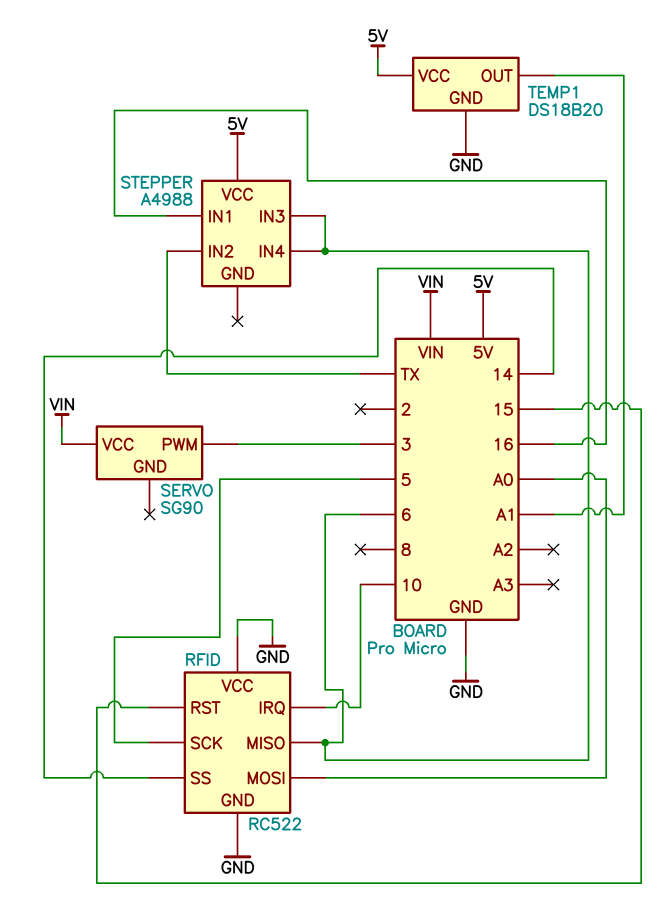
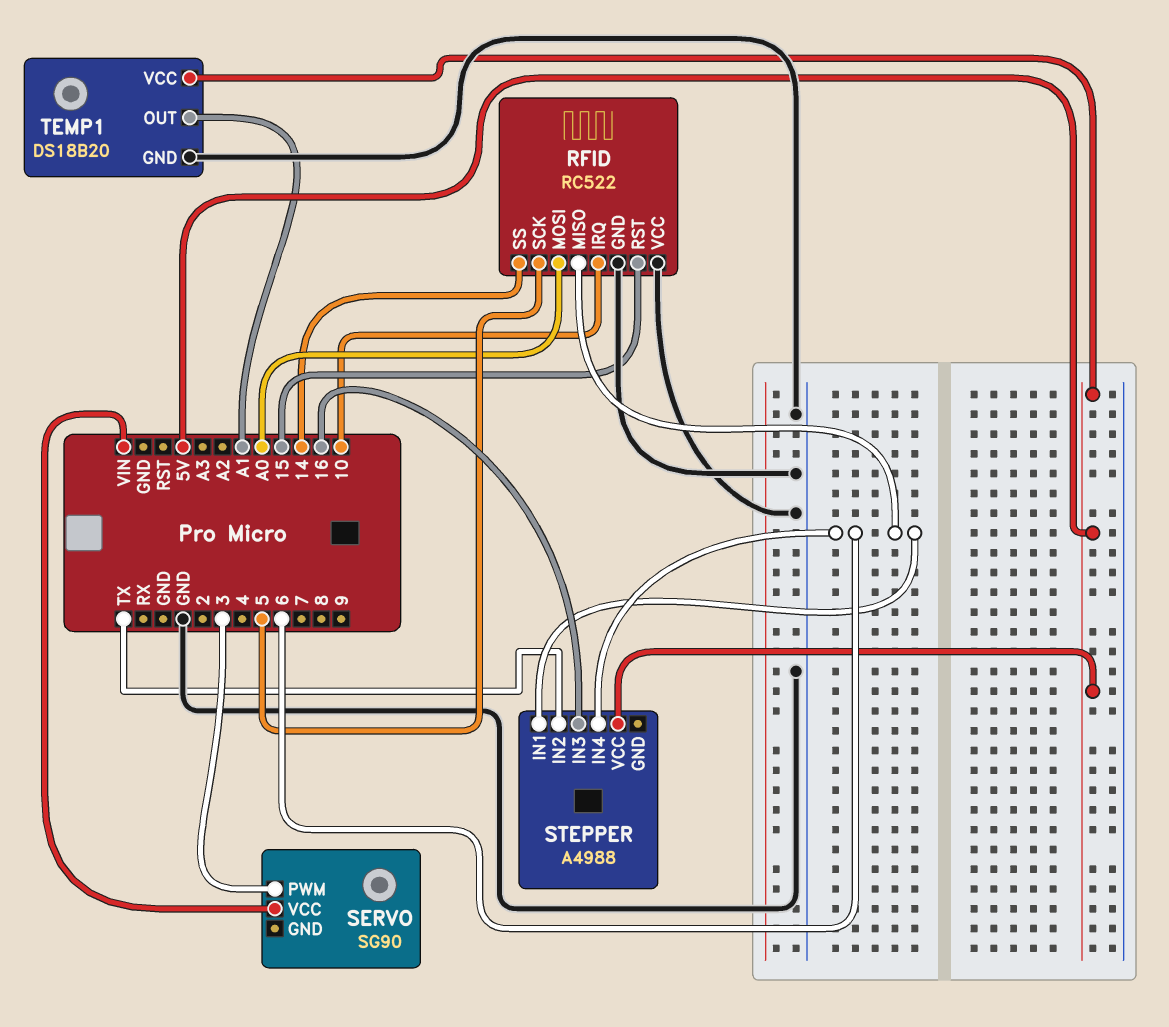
STEPPER pin IN1: 16 -> 6
STEPPER pin IN3: 6 -> 16

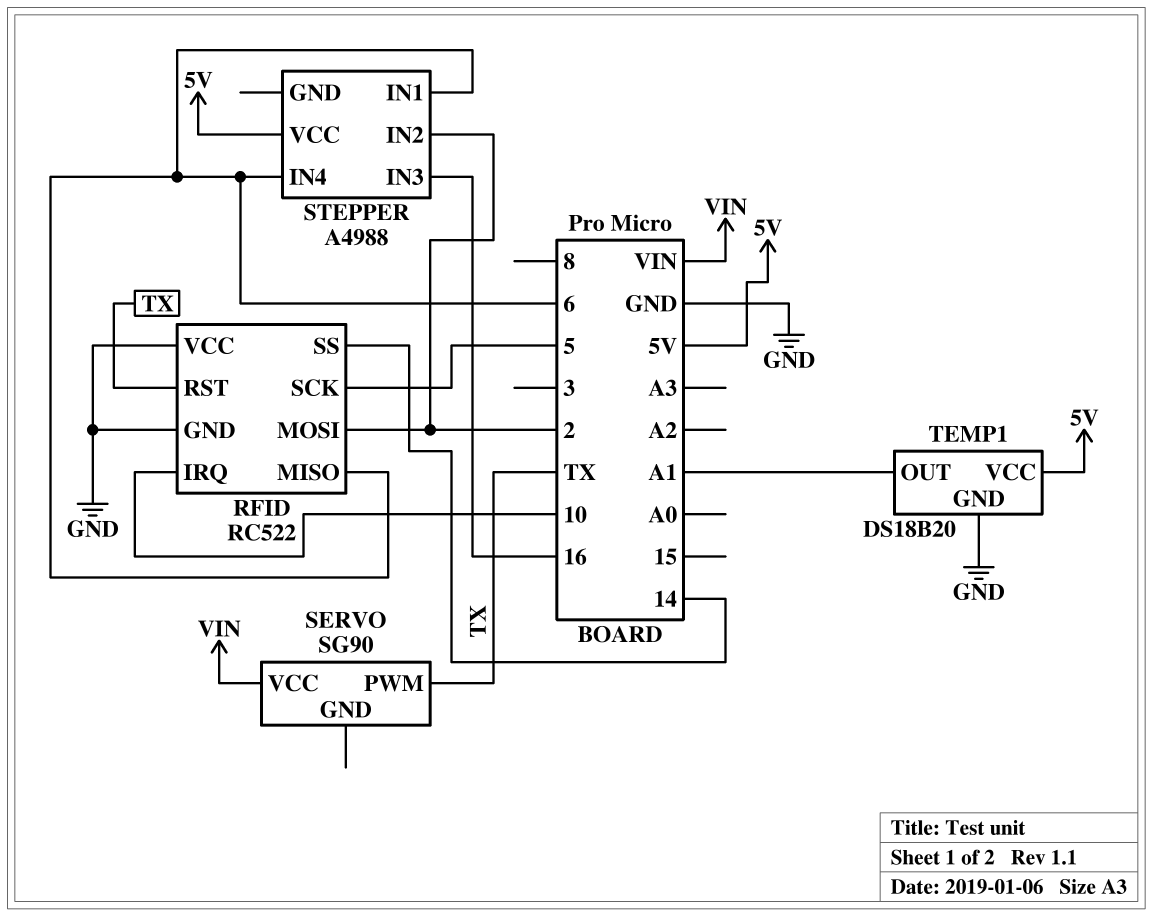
RFID pin MOSI: A0 -> 2
RFID pin RST: 15 -> TX
SERVO pin PWM: 3 -> TX
STEPPER pin IN2: TX -> 2

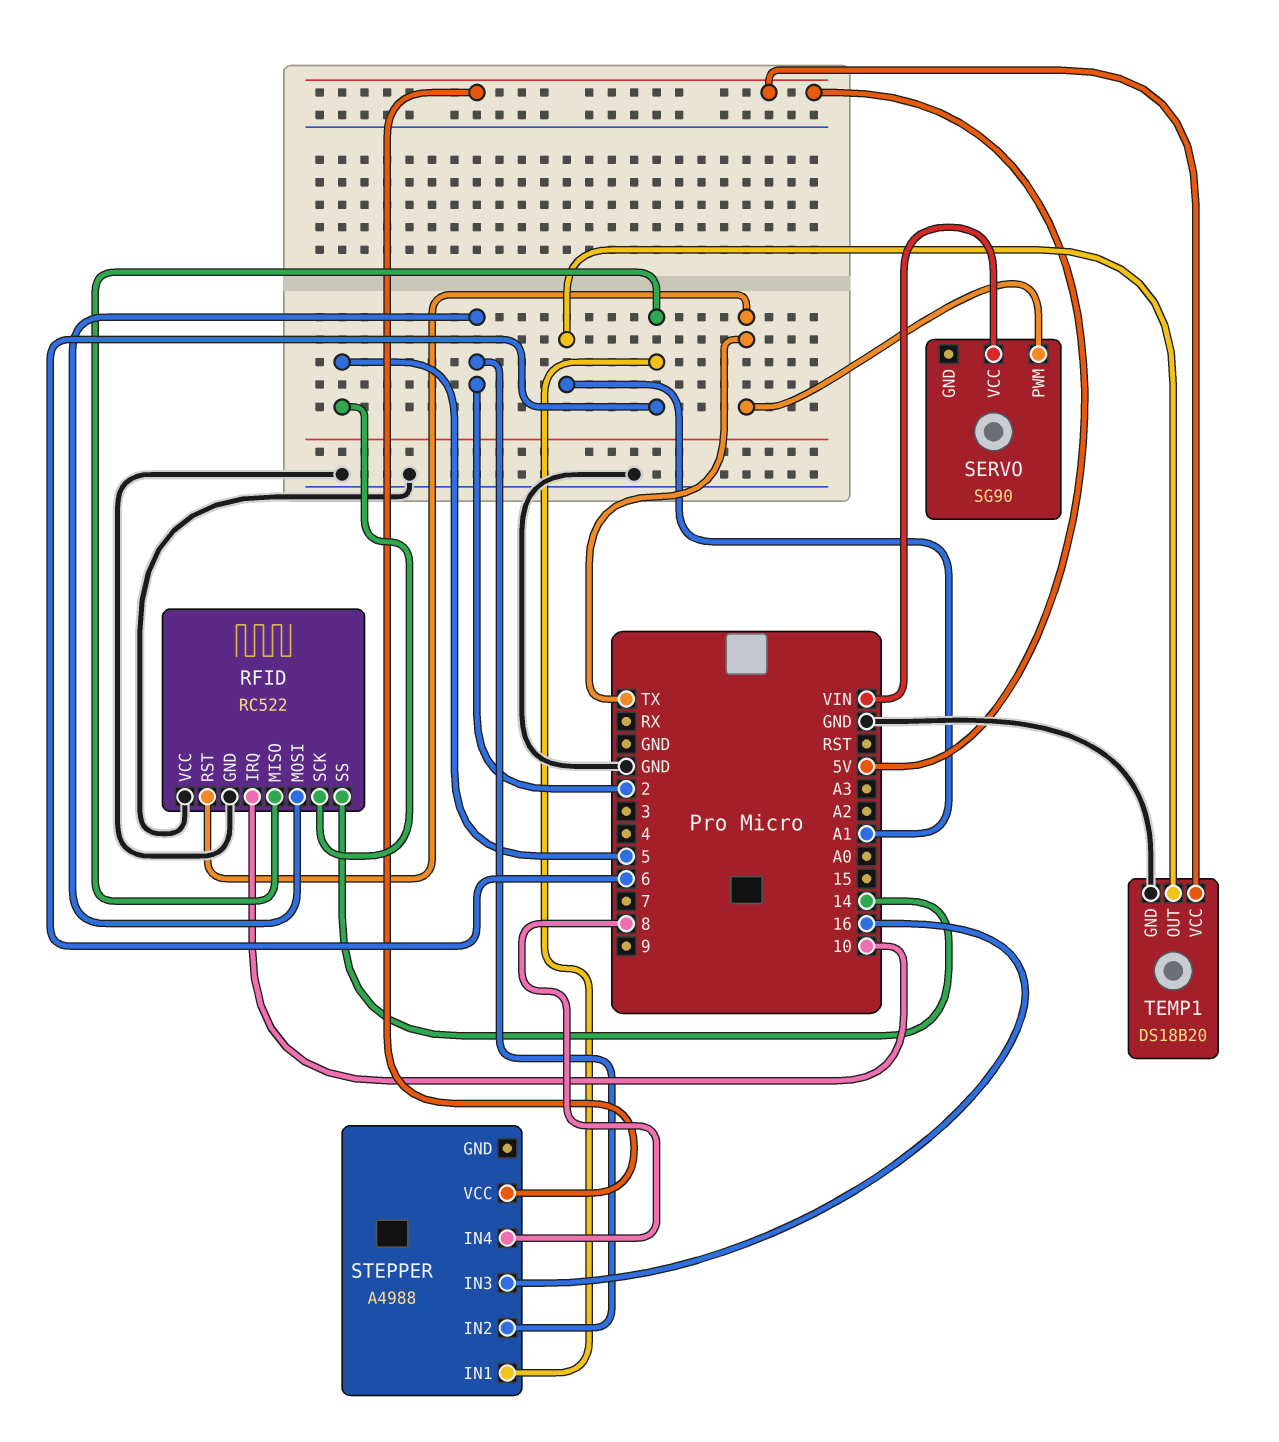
STEPPER pin IN4: 6 -> 8

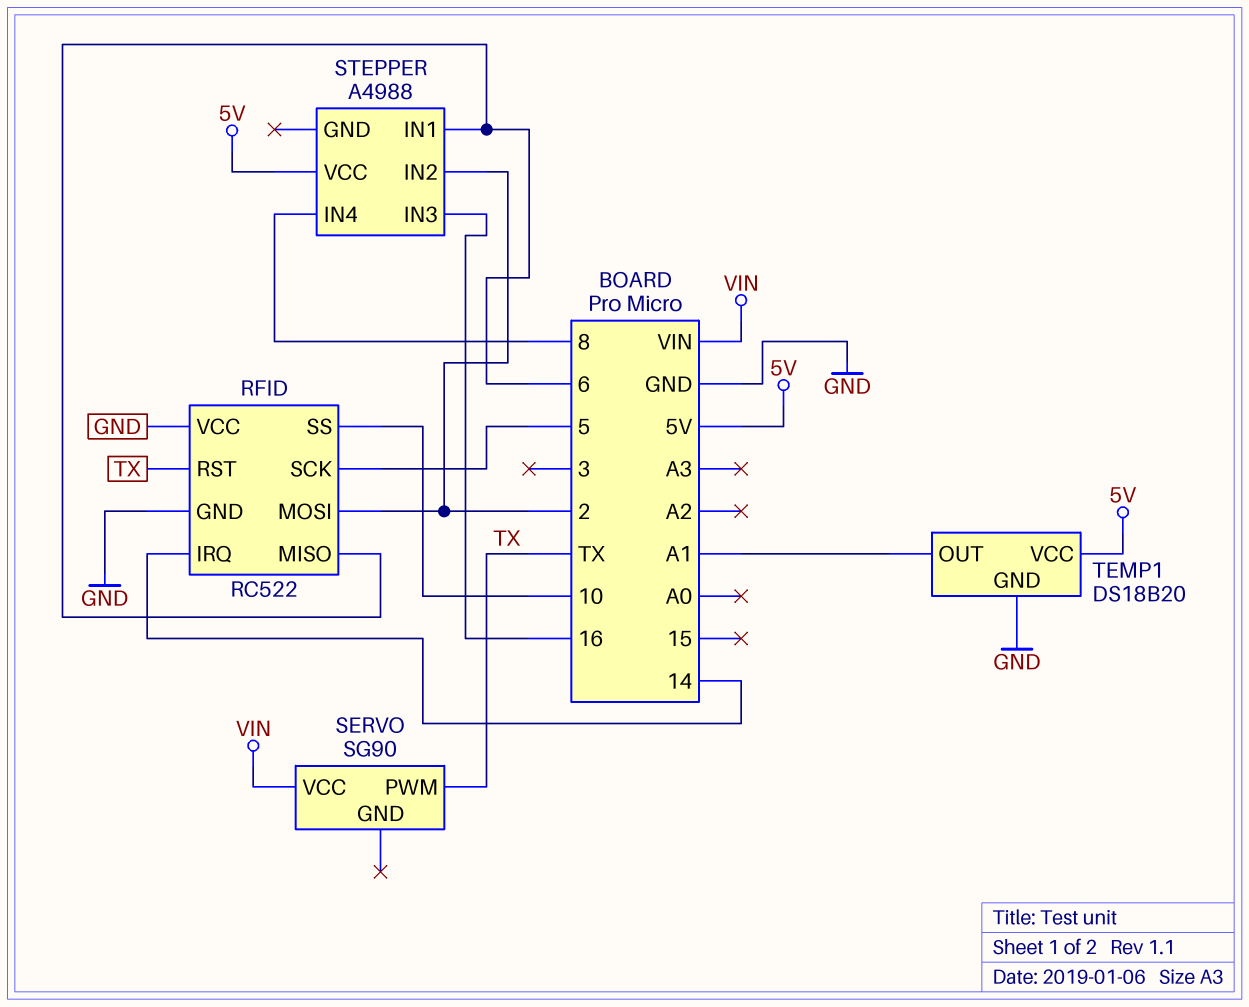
RFID pin IRQ: 10 -> 14
RFID pin SS: 14 -> 10

